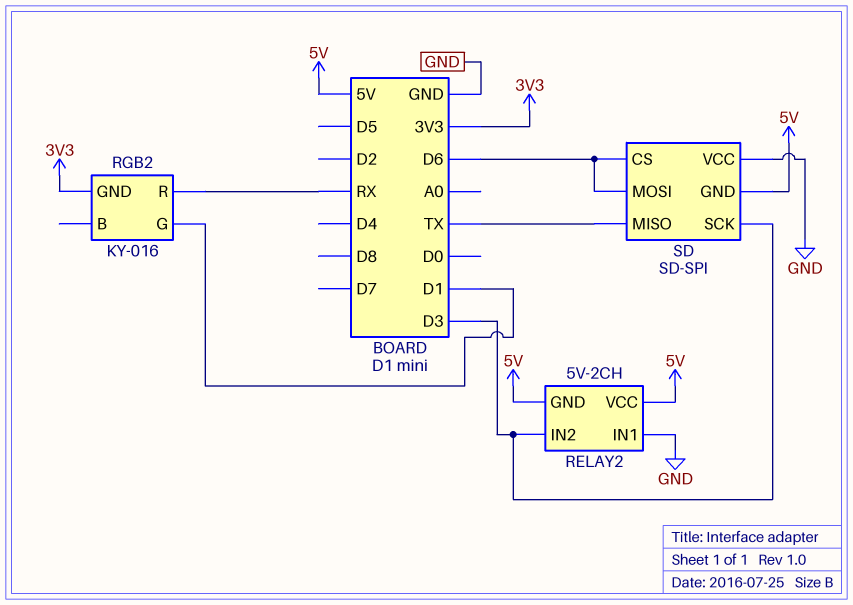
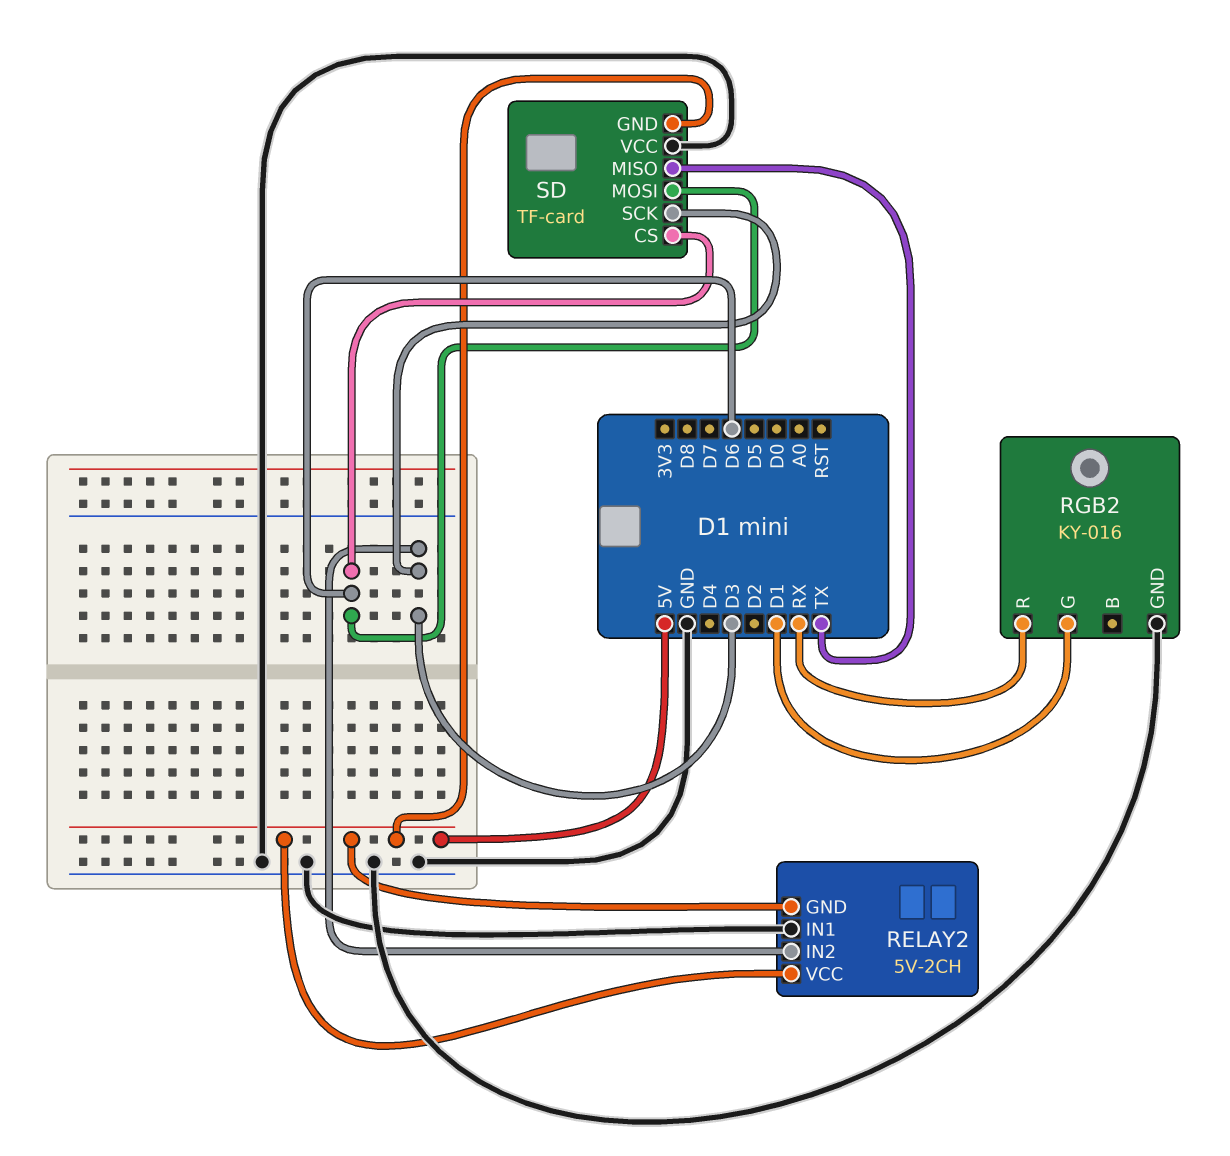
RGB2 pin GND: 3V3 -> GND
SD: SD-SPI -> TF-card

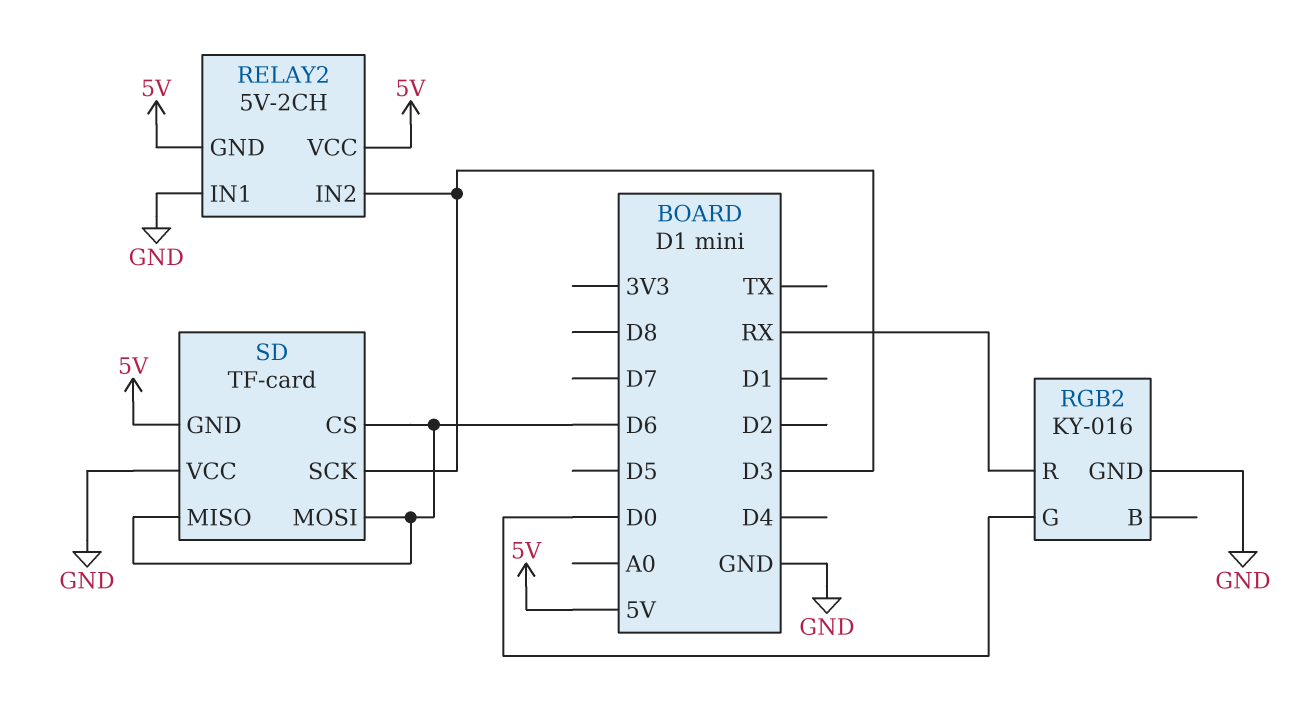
RGB2 pin G: D1 -> D0
SD pin MISO: TX -> D6

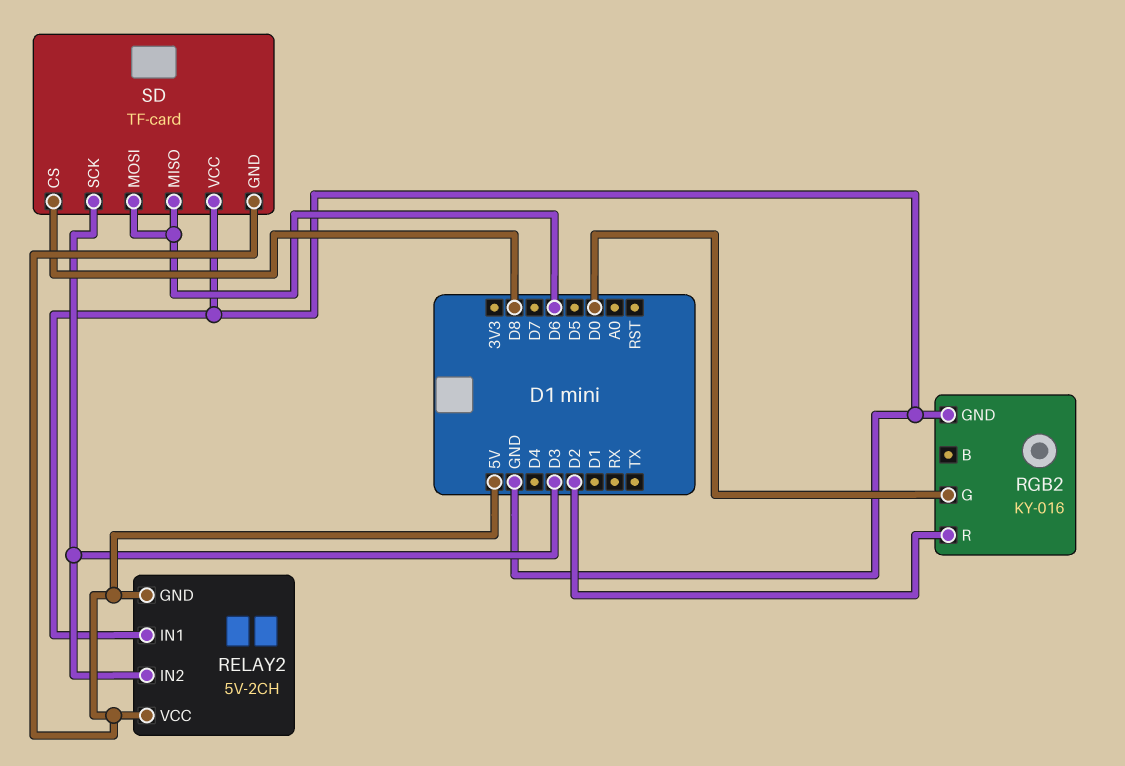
RGB2 pin R: RX -> D2
SD pin CS: D6 -> D8

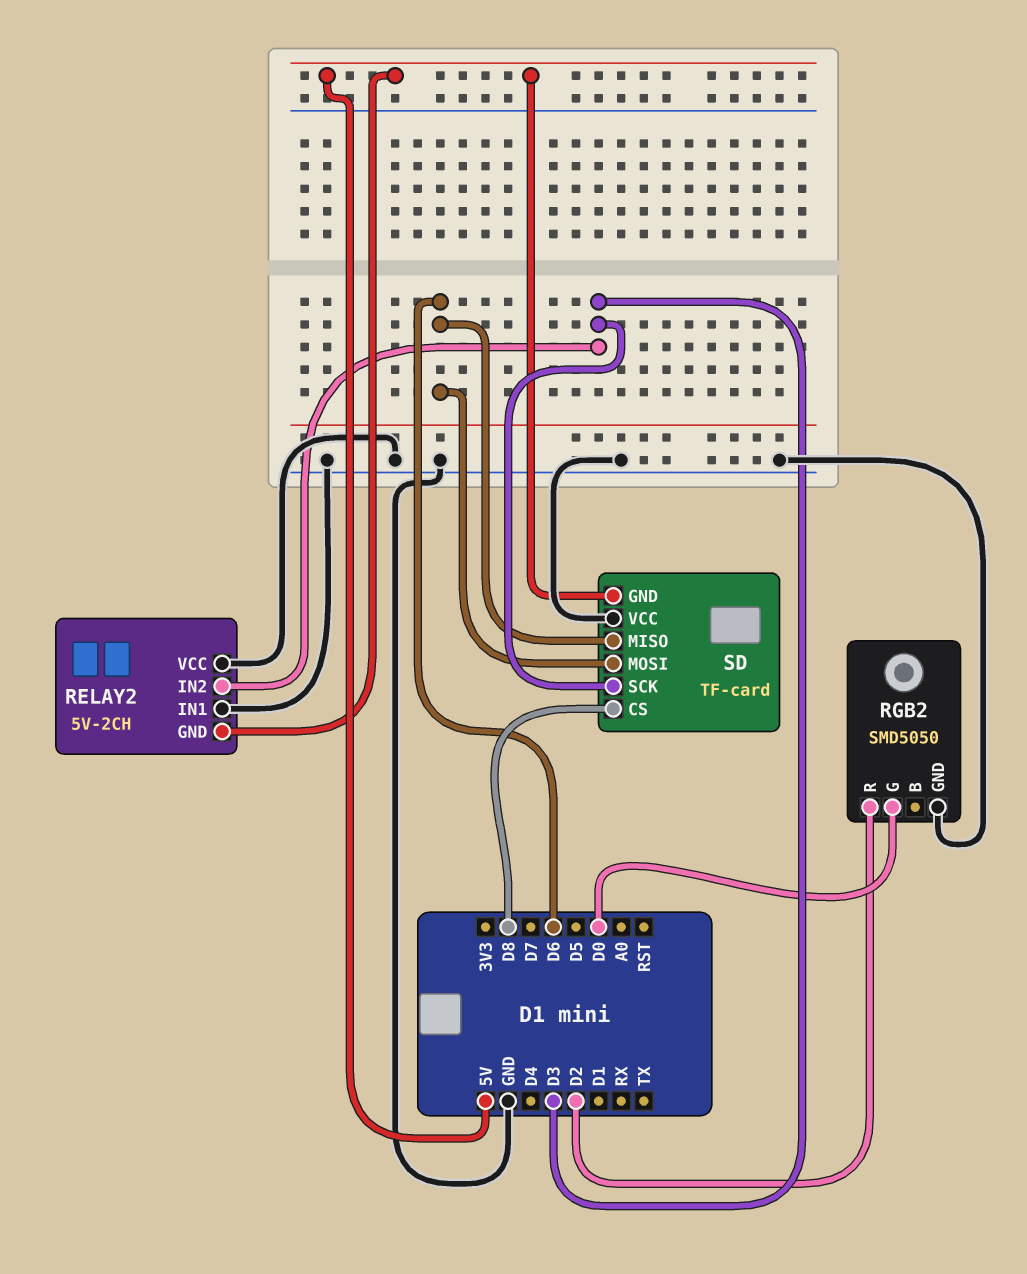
RELAY2 pin VCC: 5V -> GND
RGB2: KY-016 -> SMD5050

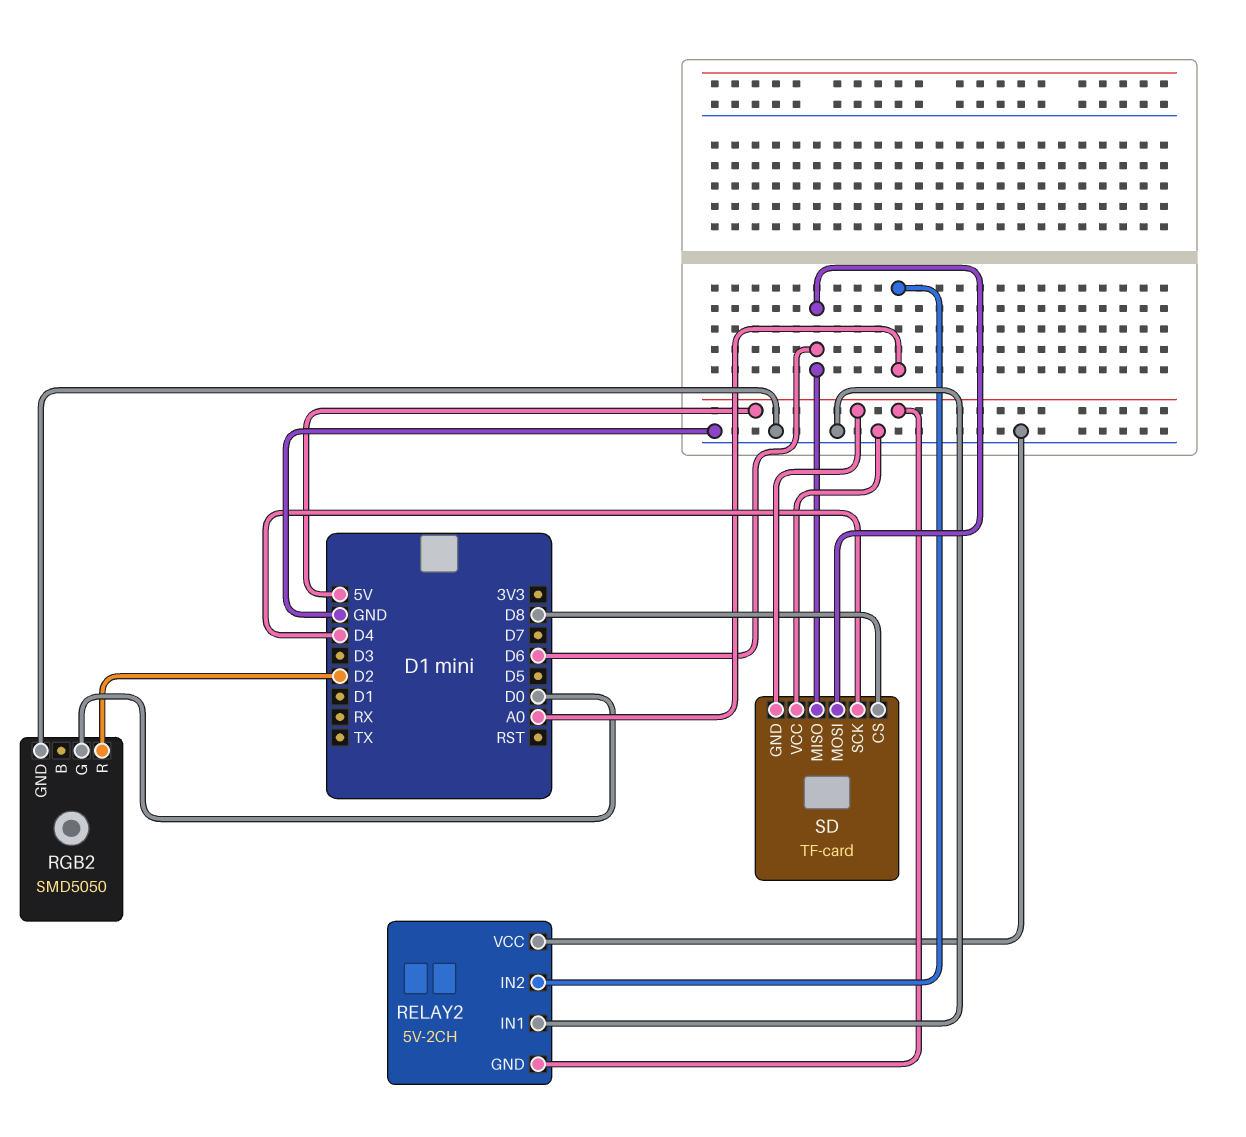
RELAY2 pin IN2: D3 -> A0
SD pin SCK: D3 -> D4

